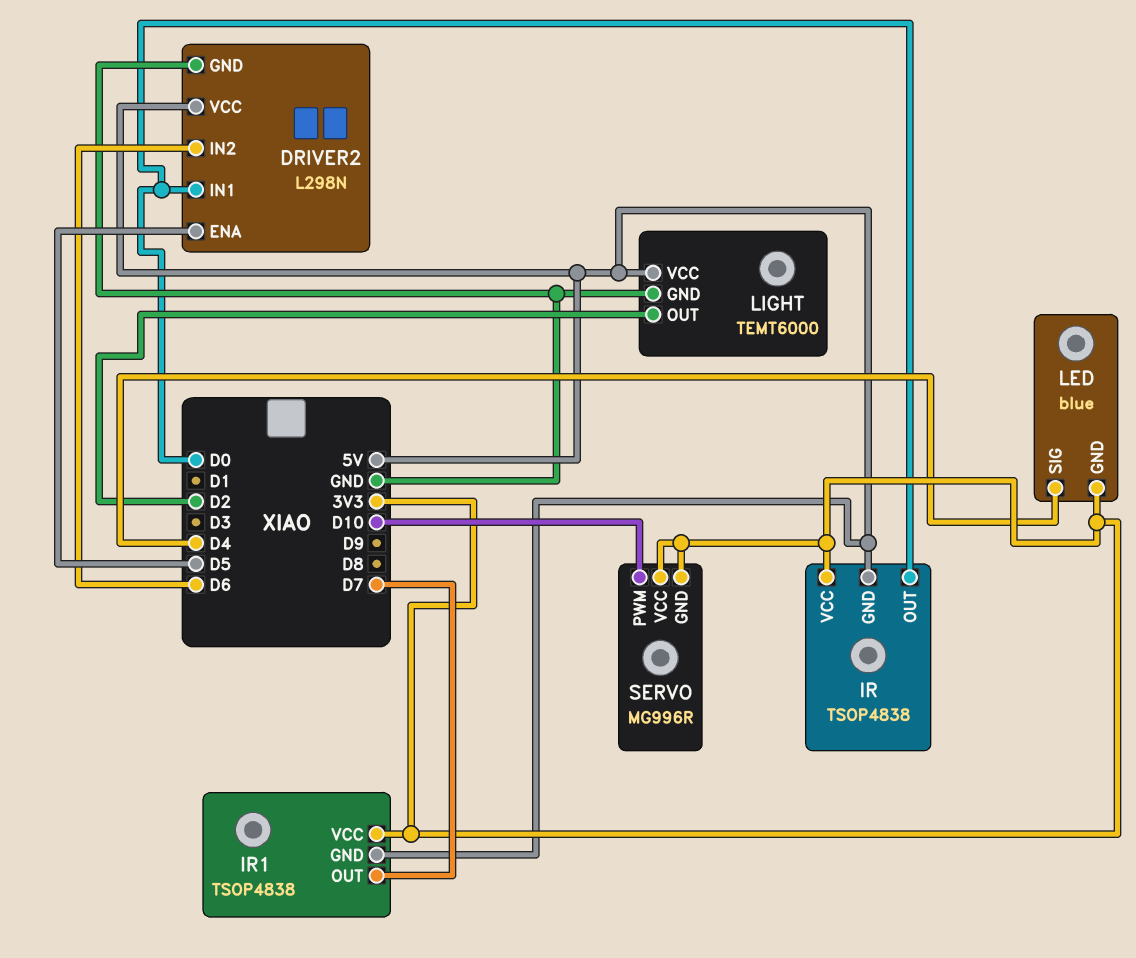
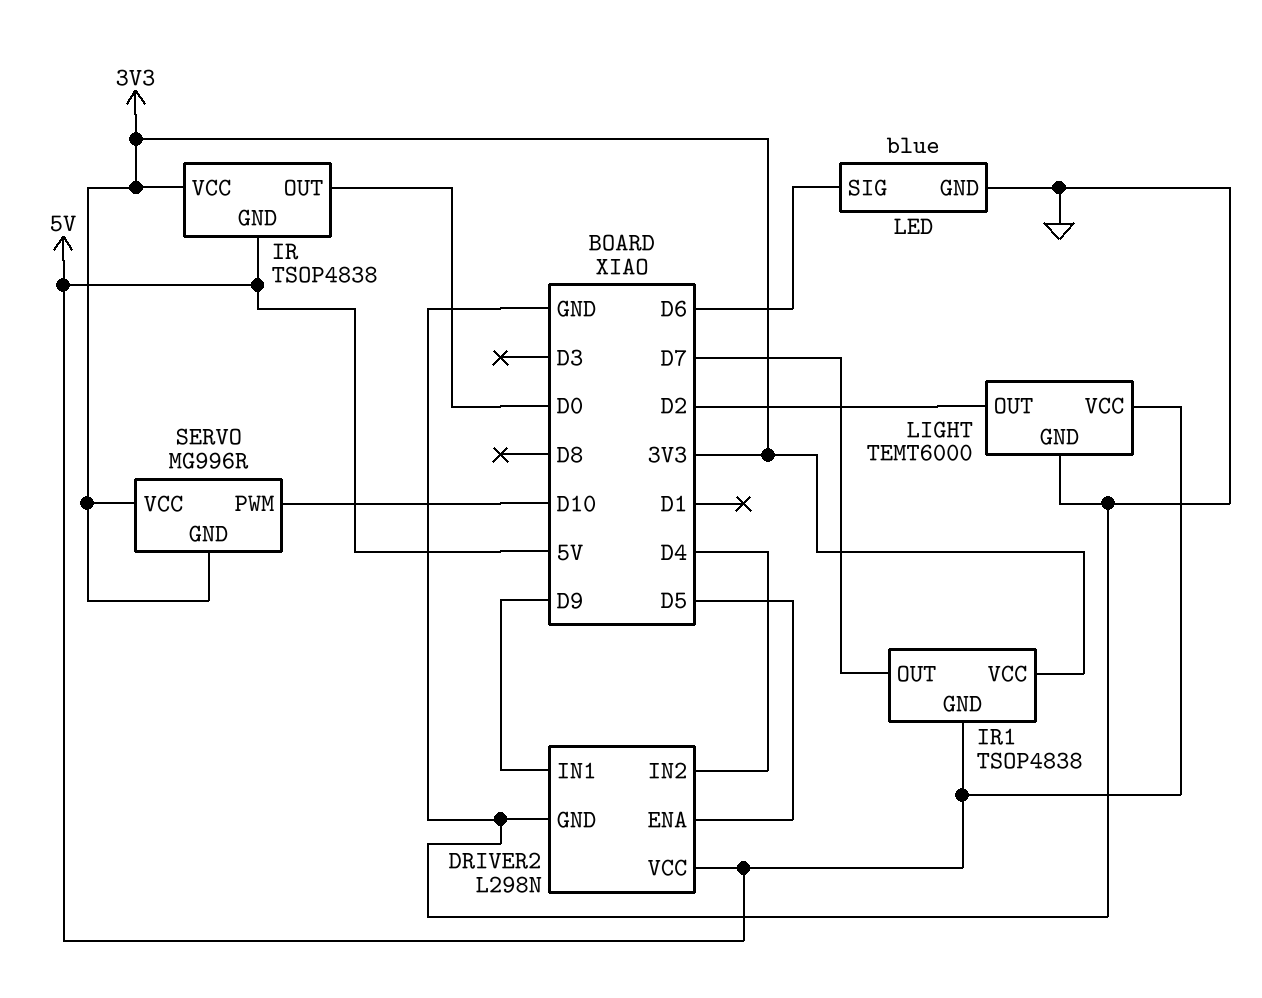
DRIVER2 pin IN1: D0 -> D9
DRIVER2 pin IN2: D6 -> D4
LED pin GND: 3V3 -> GND
LED pin SIG: D4 -> D6

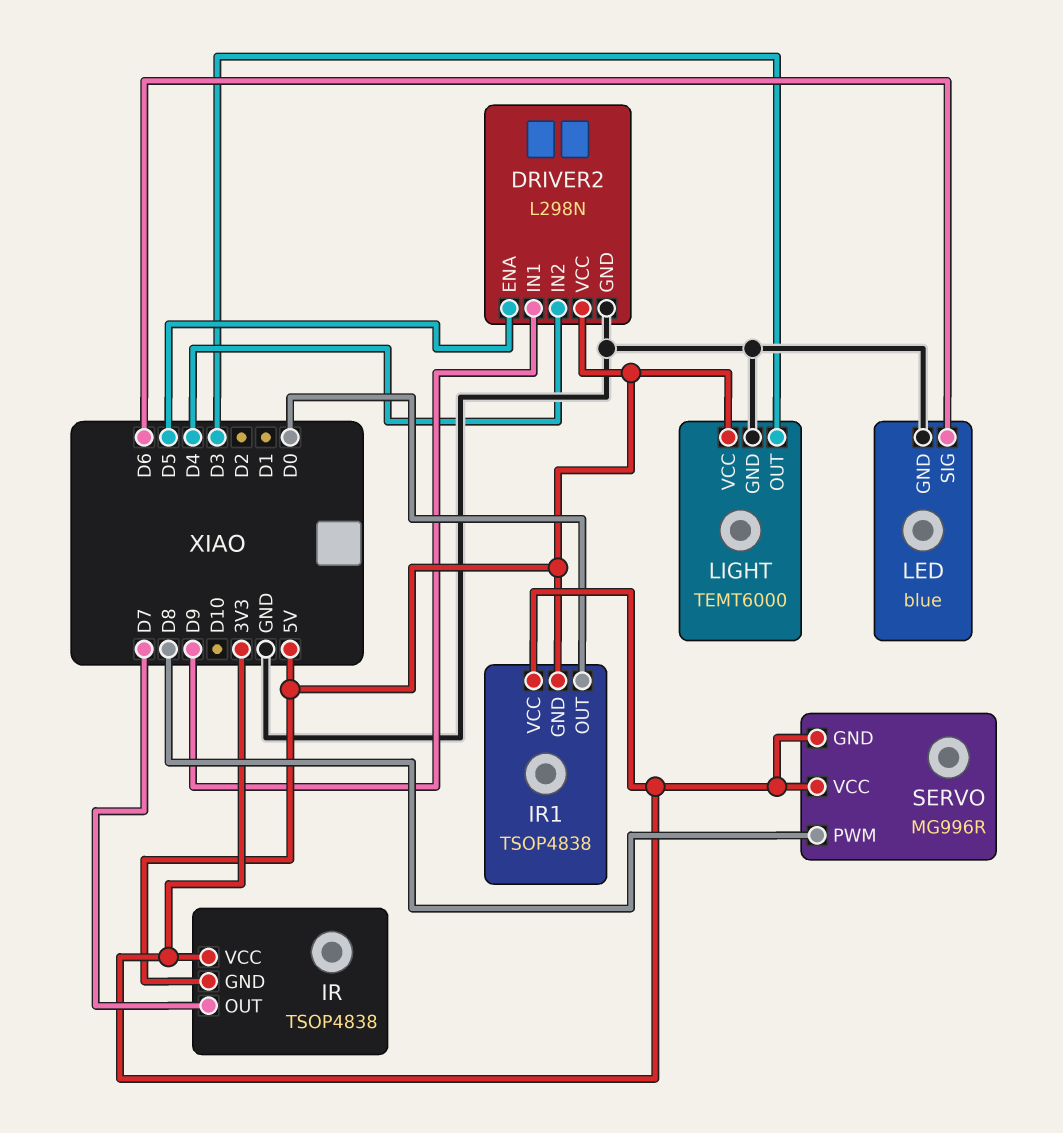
IR pin OUT: D0 -> D7
IR1 pin OUT: D7 -> D0
LIGHT pin OUT: D2 -> D3
SERVO pin PWM: D10 -> D8

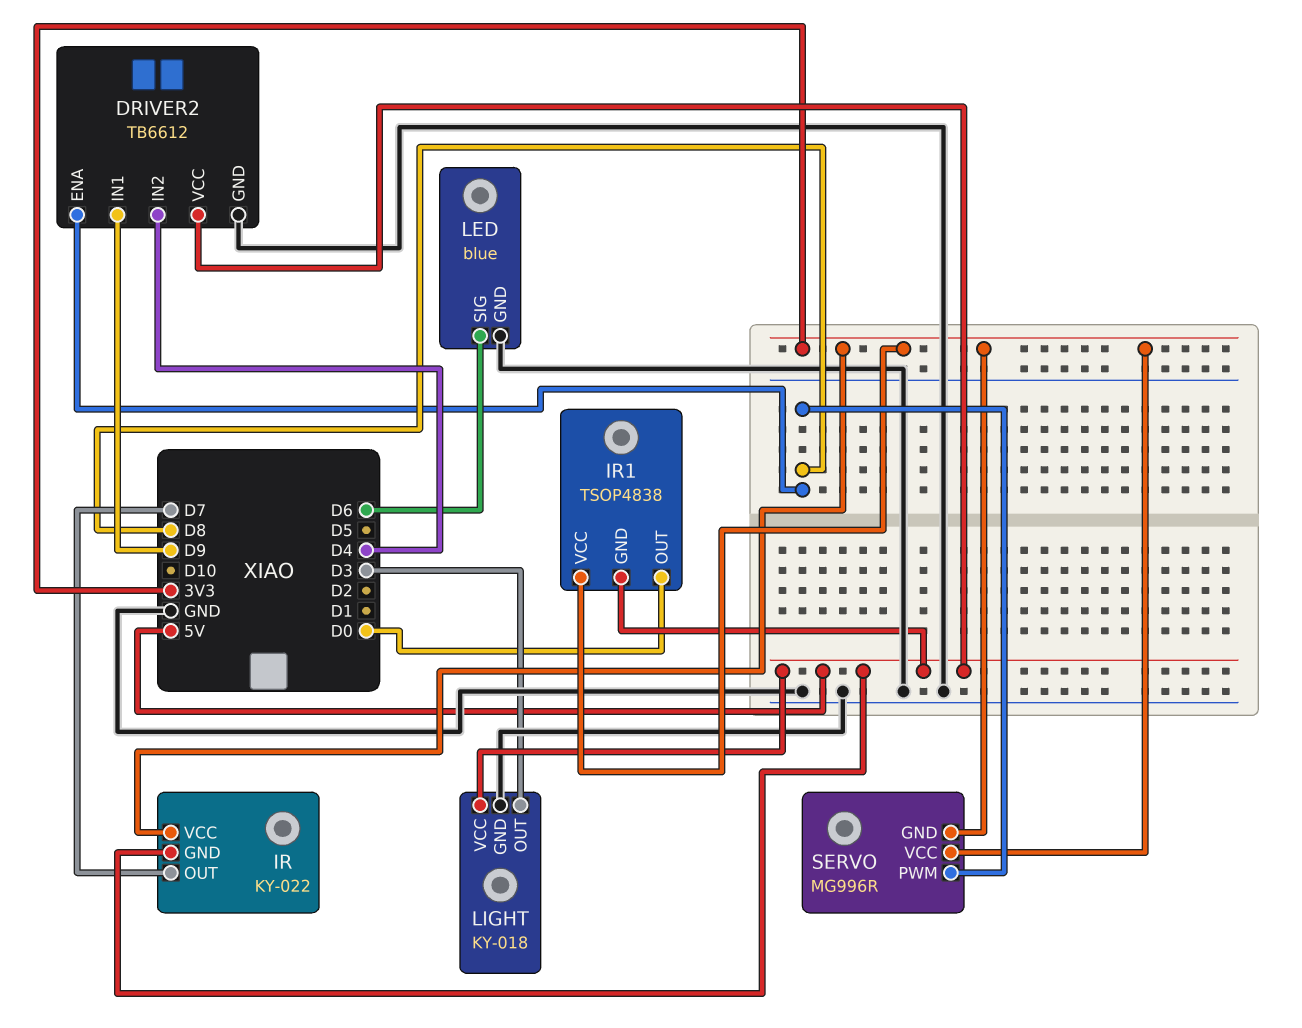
DRIVER2: L298N -> TB6612
DRIVER2 pin ENA: D5 -> D8
IR: TSOP4838 -> KY-022
LIGHT: TEMT6000 -> KY-018

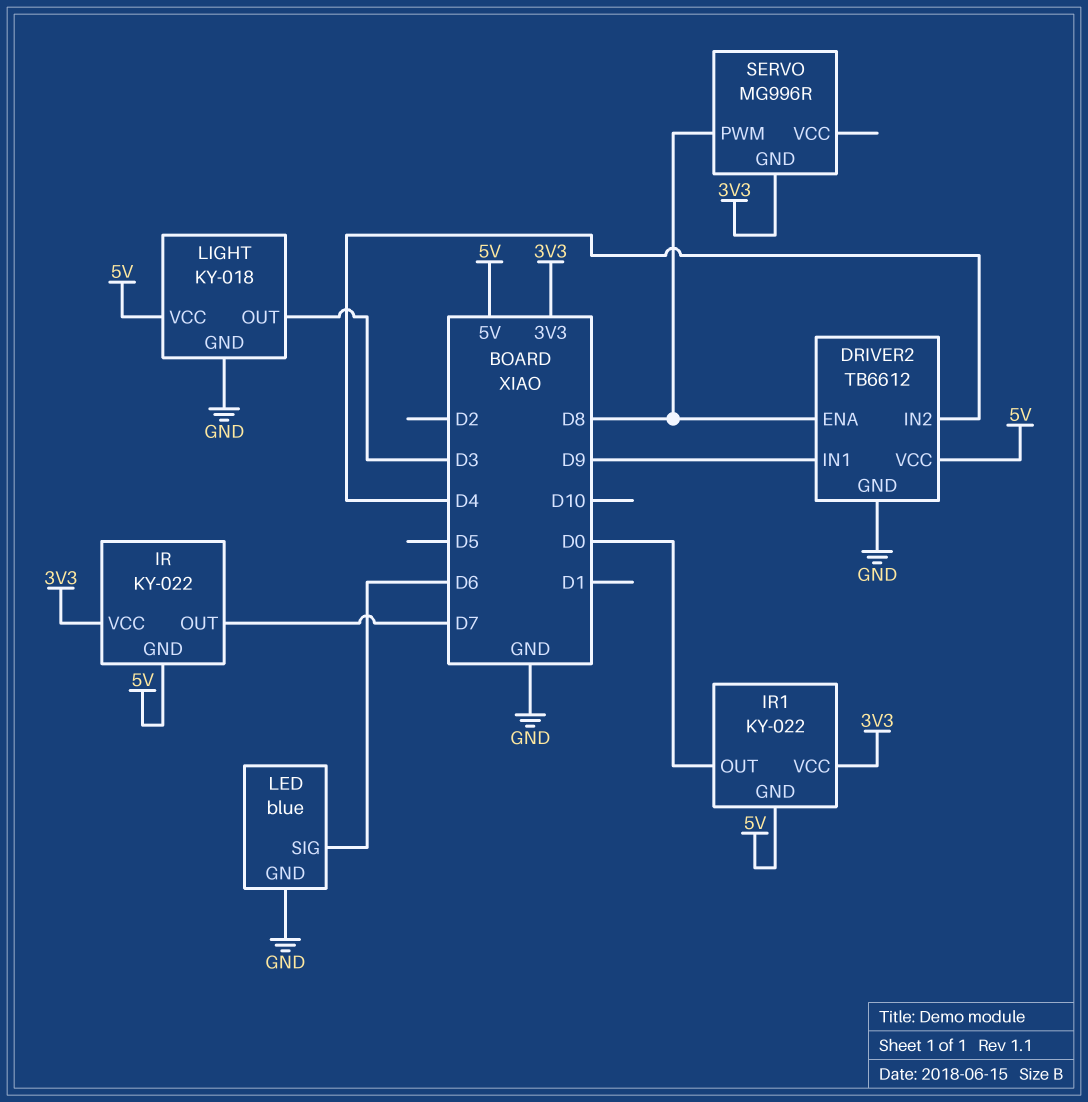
IR1: TSOP4838 -> KY-022
SERVO pin VCC: 3V3 -> none

